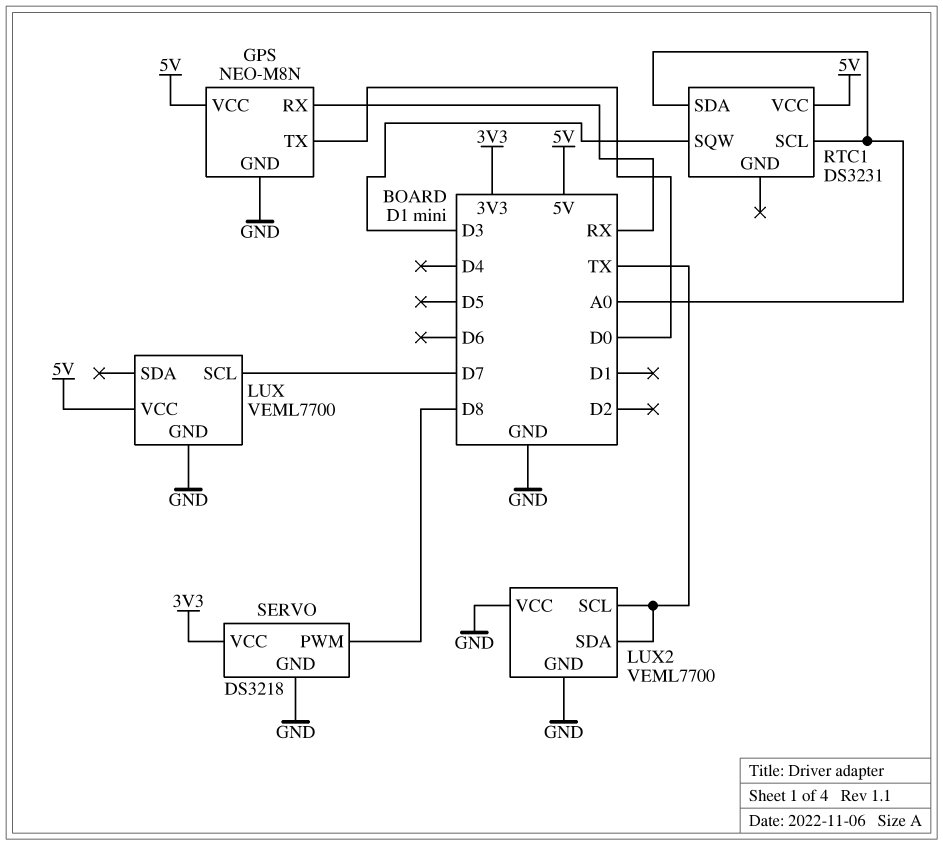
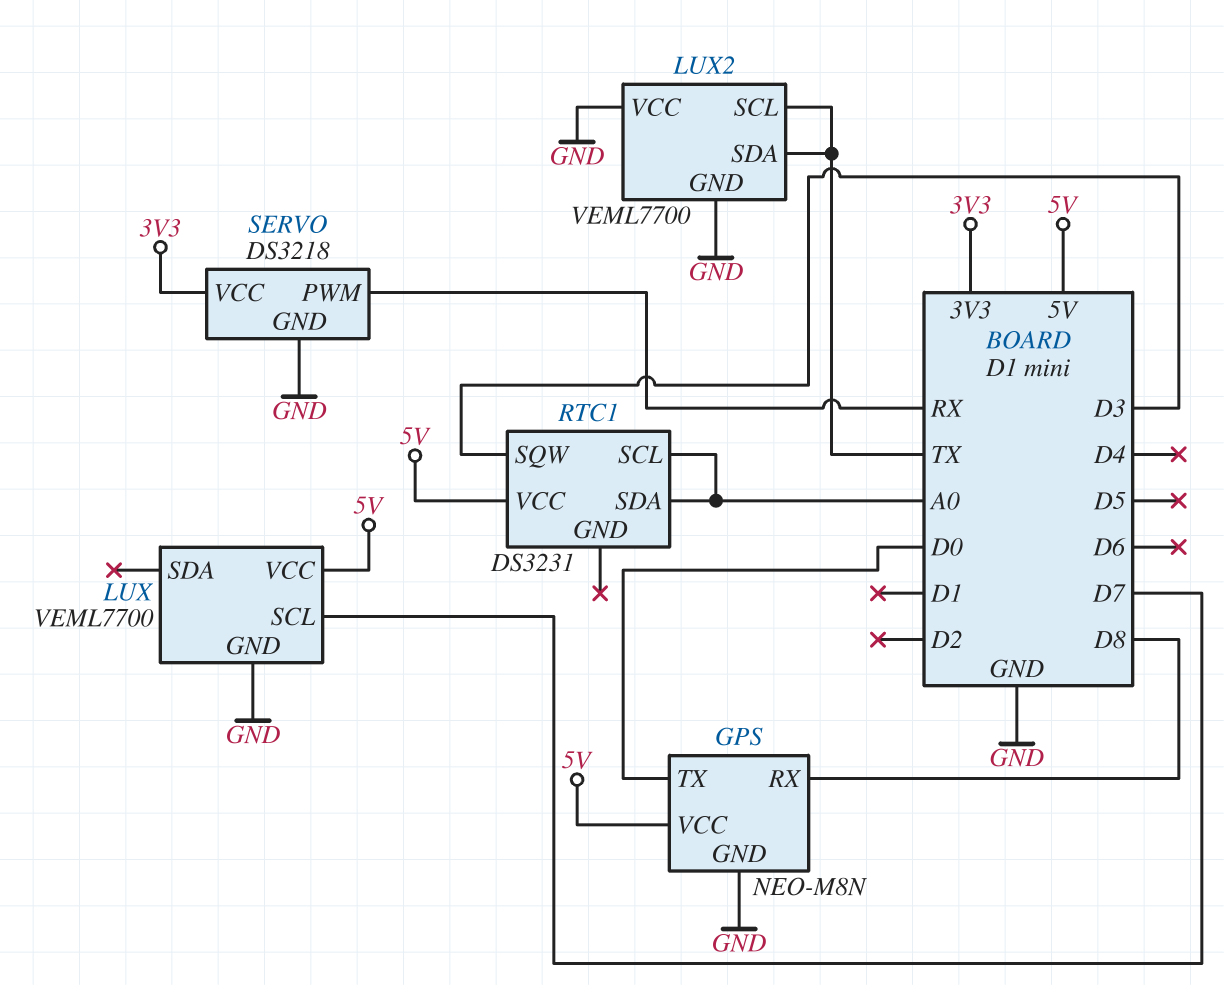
GPS pin RX: RX -> D8
SERVO pin PWM: D8 -> RX

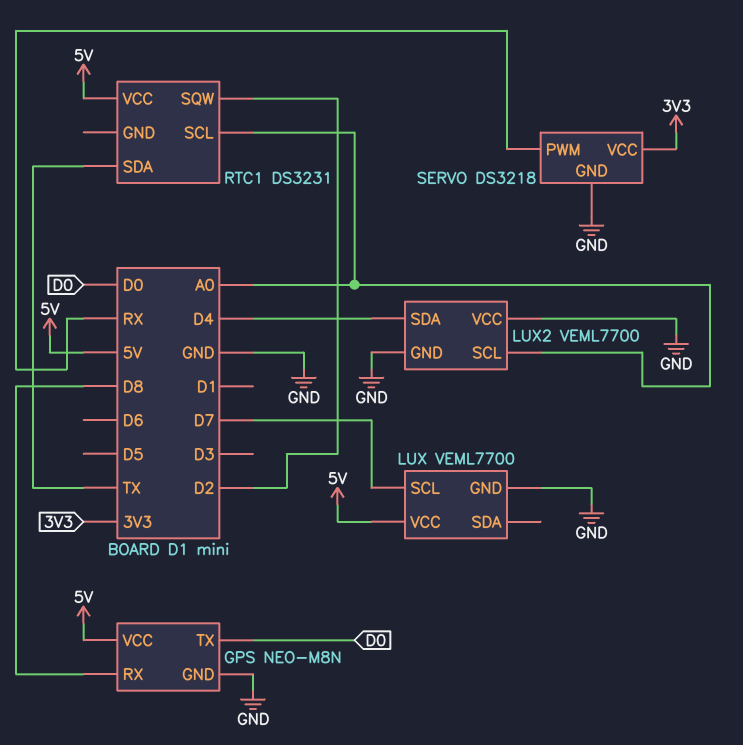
LUX2 pin SCL: TX -> A0
LUX2 pin SDA: TX -> D4
RTC1 pin SDA: A0 -> TX
RTC1 pin SQW: D3 -> D2

